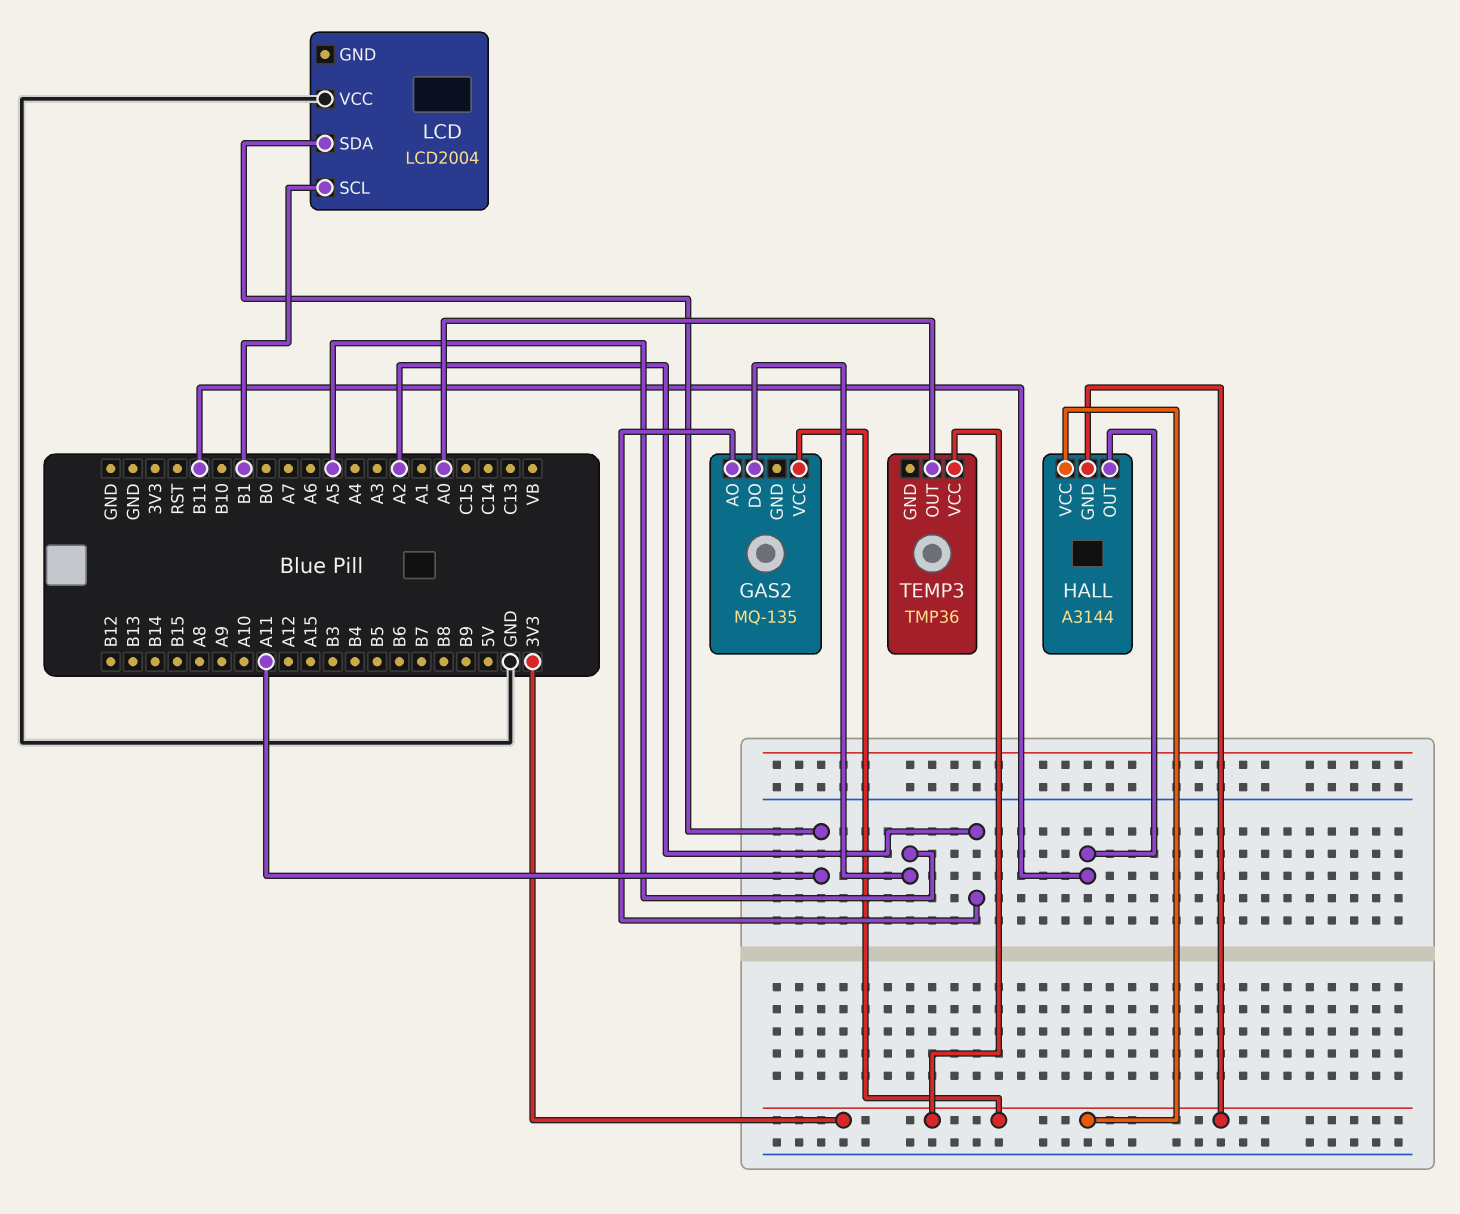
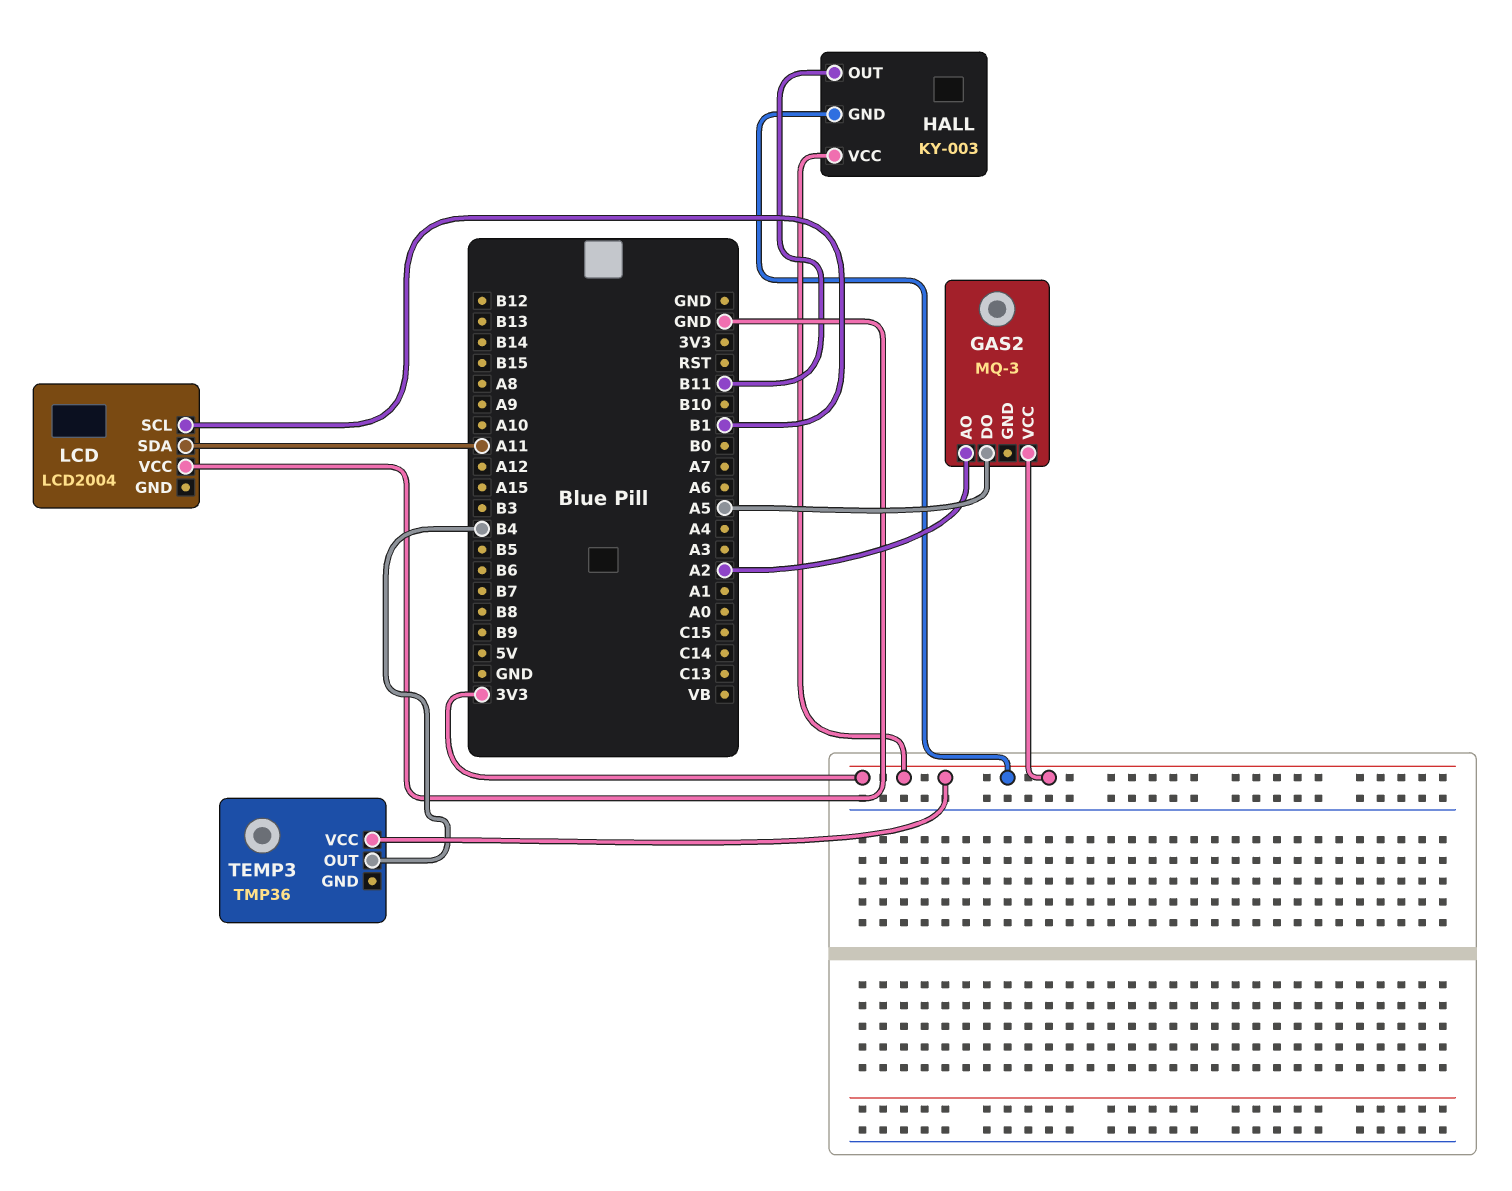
GAS2: MQ-135 -> MQ-3
HALL: A3144 -> KY-003
TEMP3 pin OUT: A0 -> B4

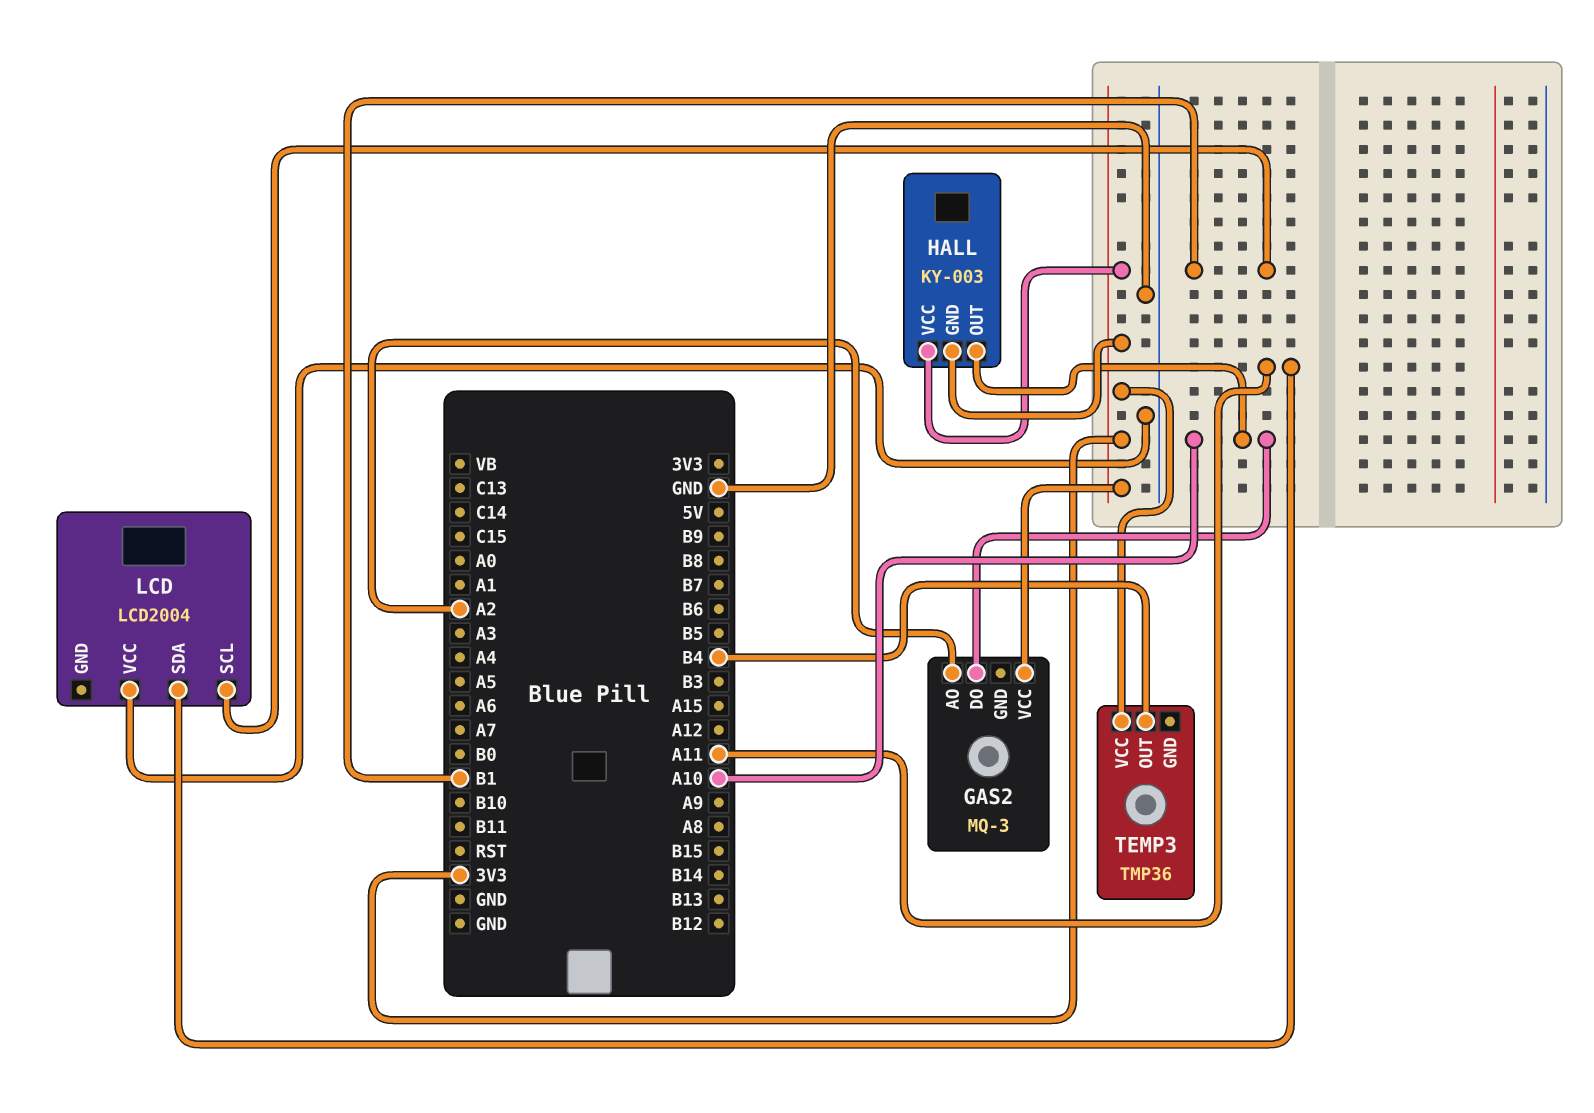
GAS2 pin DO: A5 -> A10
HALL pin OUT: B11 -> A10

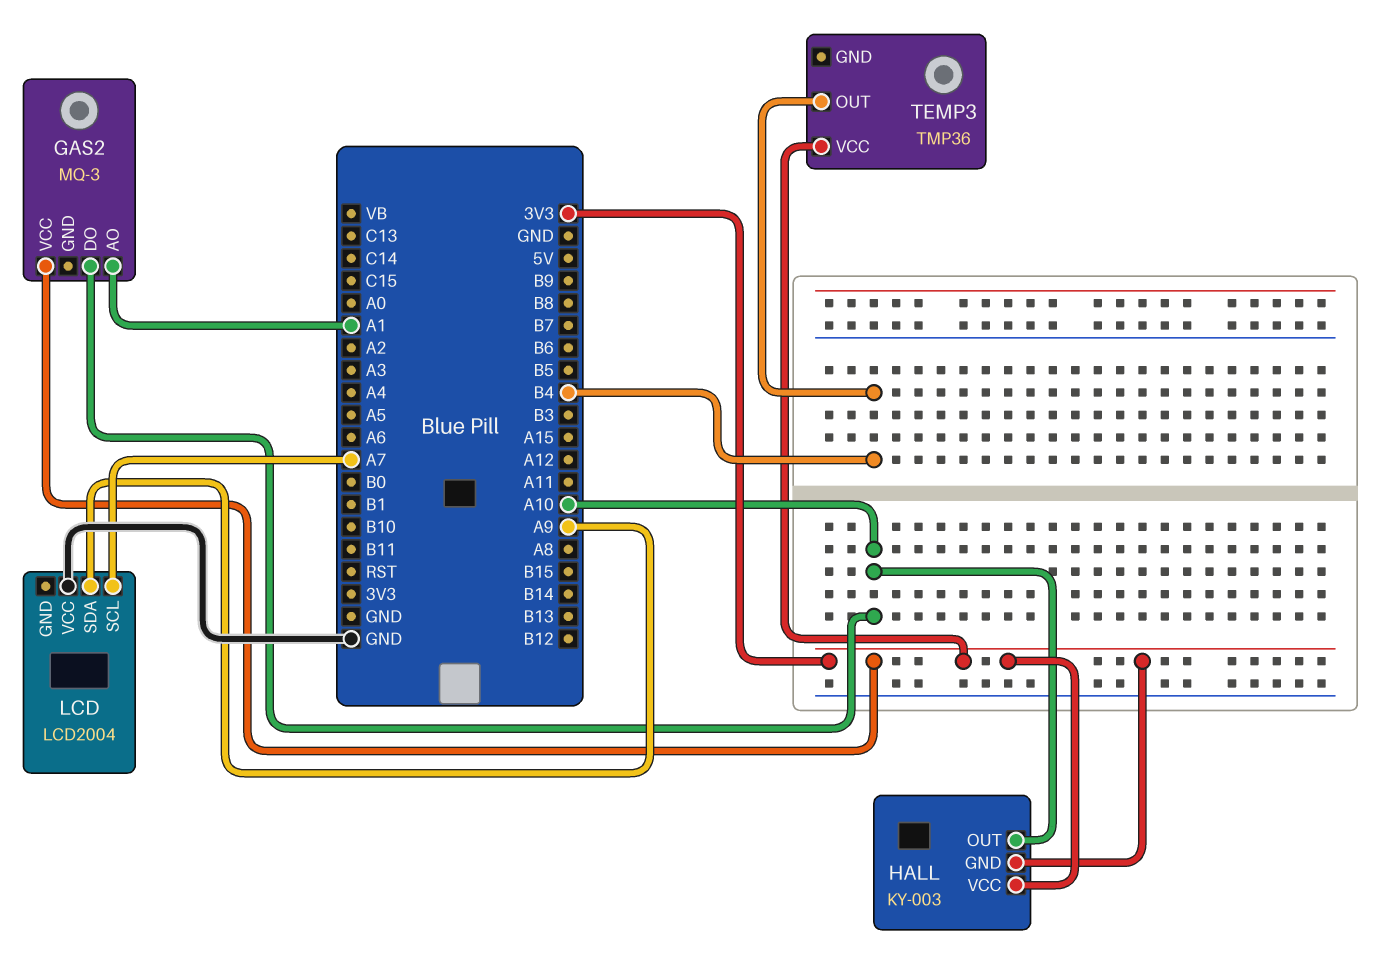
GAS2 pin AO: A2 -> A1
LCD pin SCL: B1 -> A7
LCD pin SDA: A11 -> A9

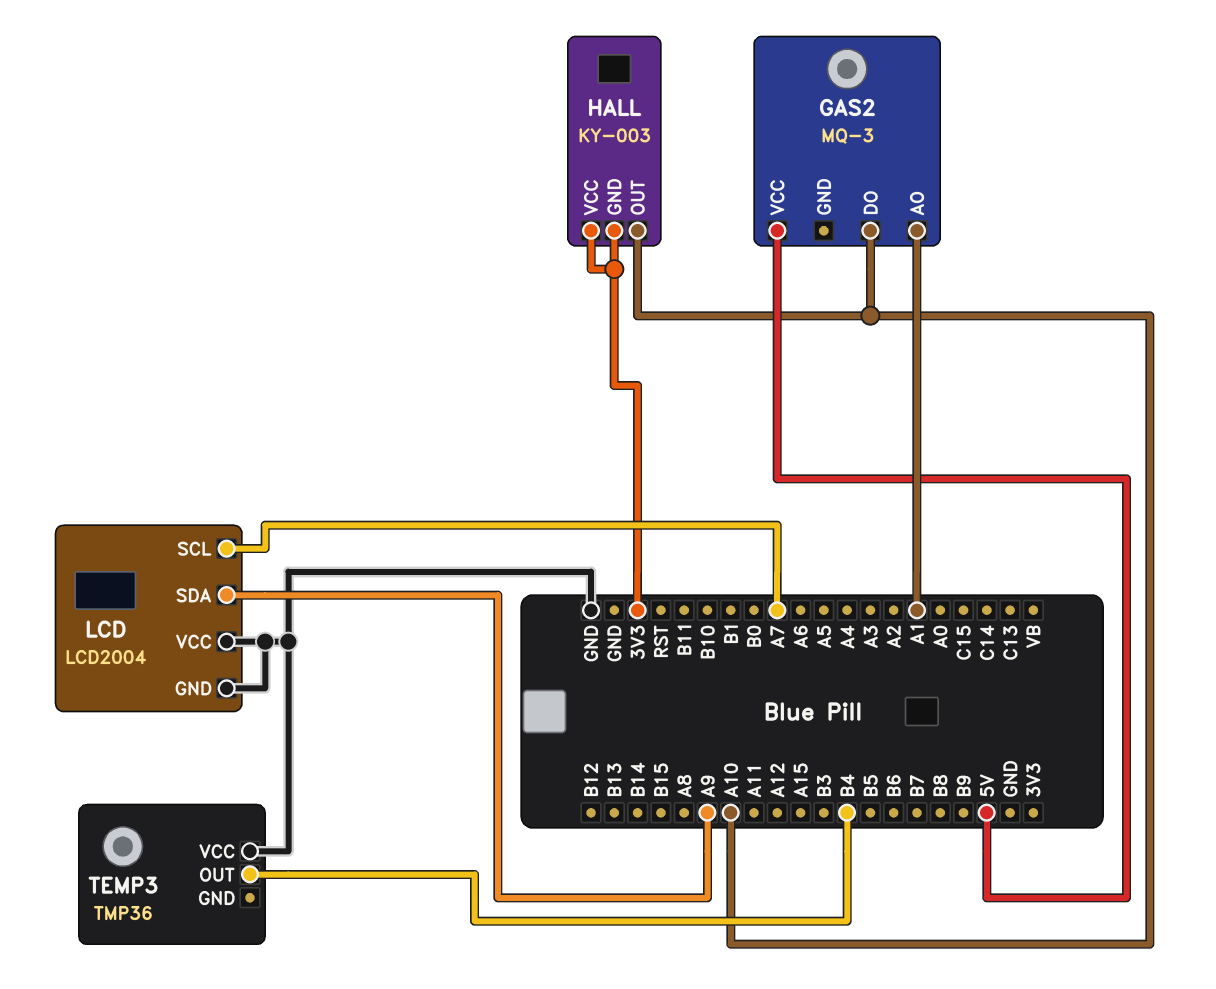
GAS2 pin VCC: 3V3 -> 5V
LCD pin GND: none -> GND
TEMP3 pin VCC: 3V3 -> GND

